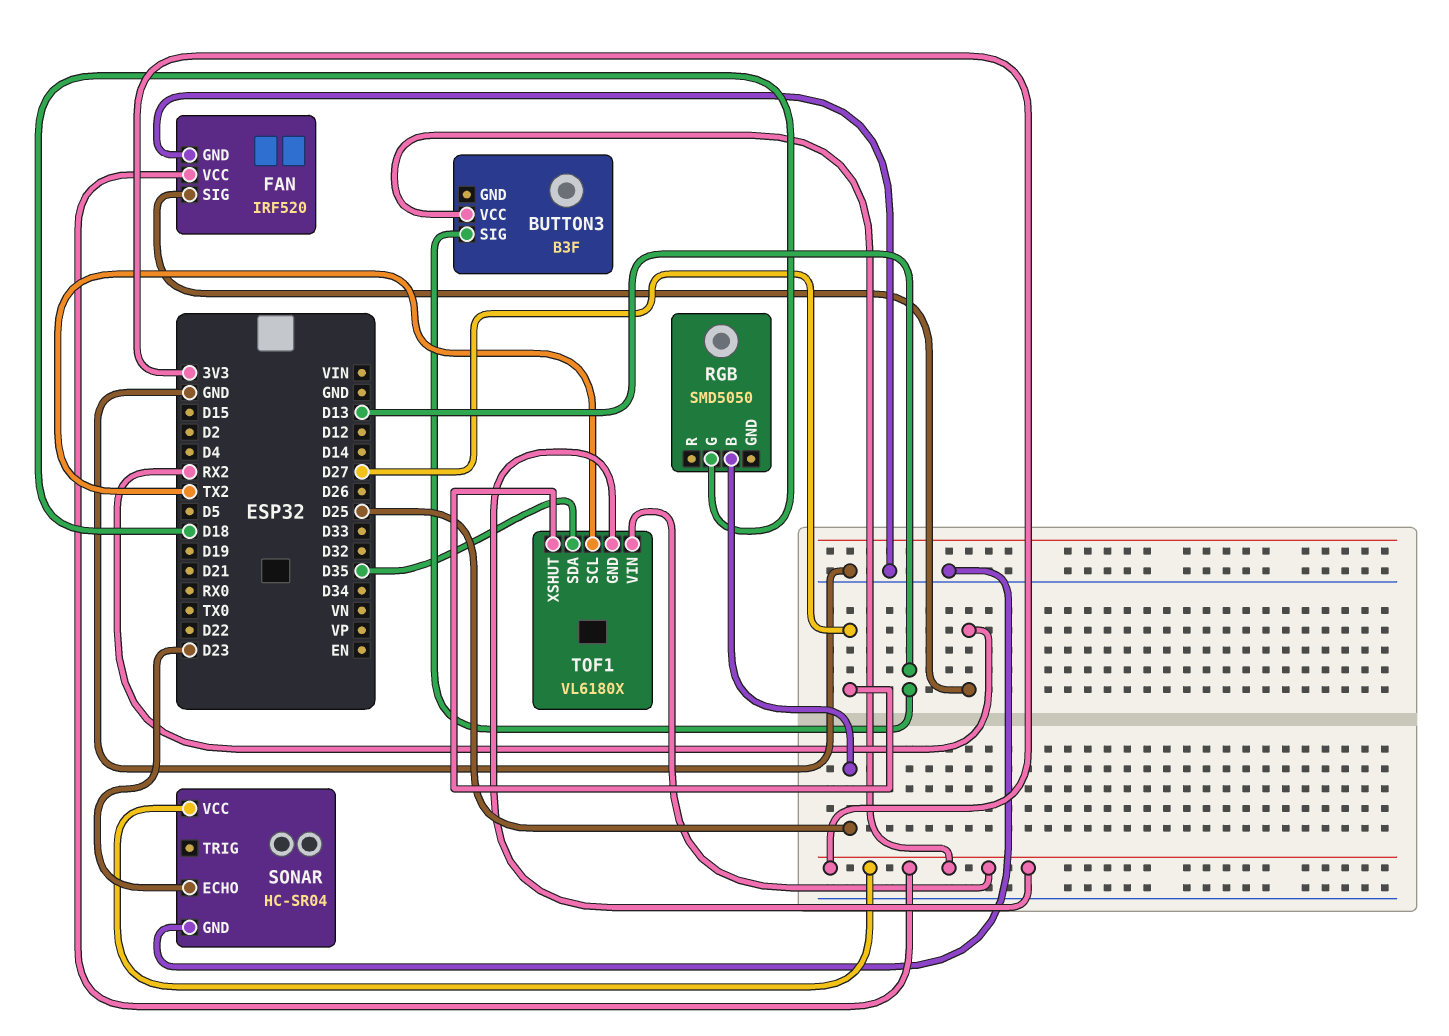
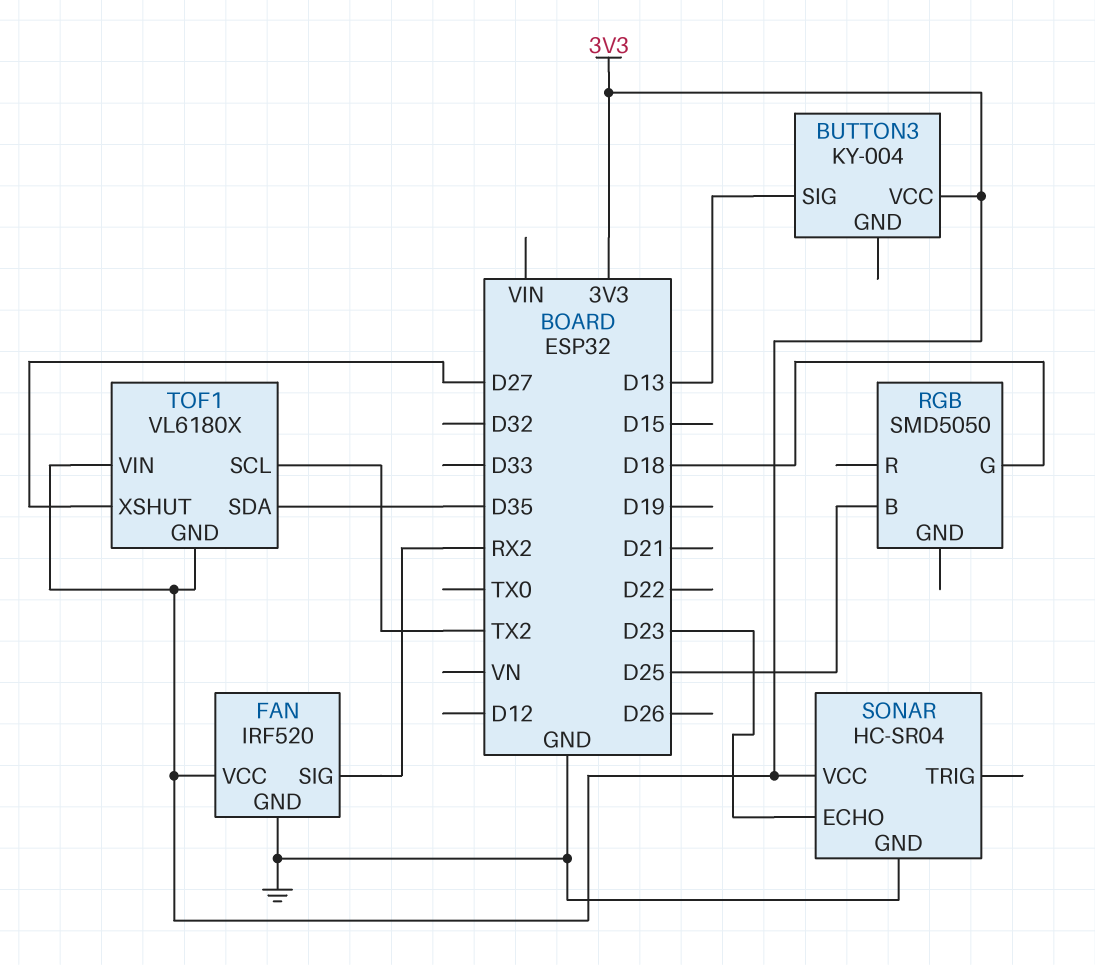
BUTTON3: B3F -> KY-004

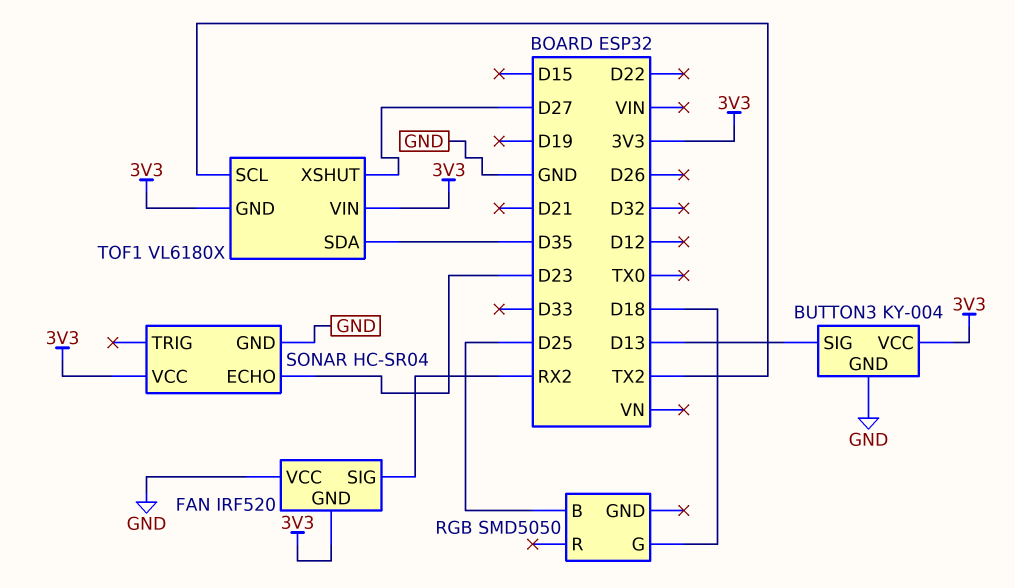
BUTTON3 pin GND: none -> GND
FAN pin GND: GND -> 3V3
FAN pin VCC: 3V3 -> GND

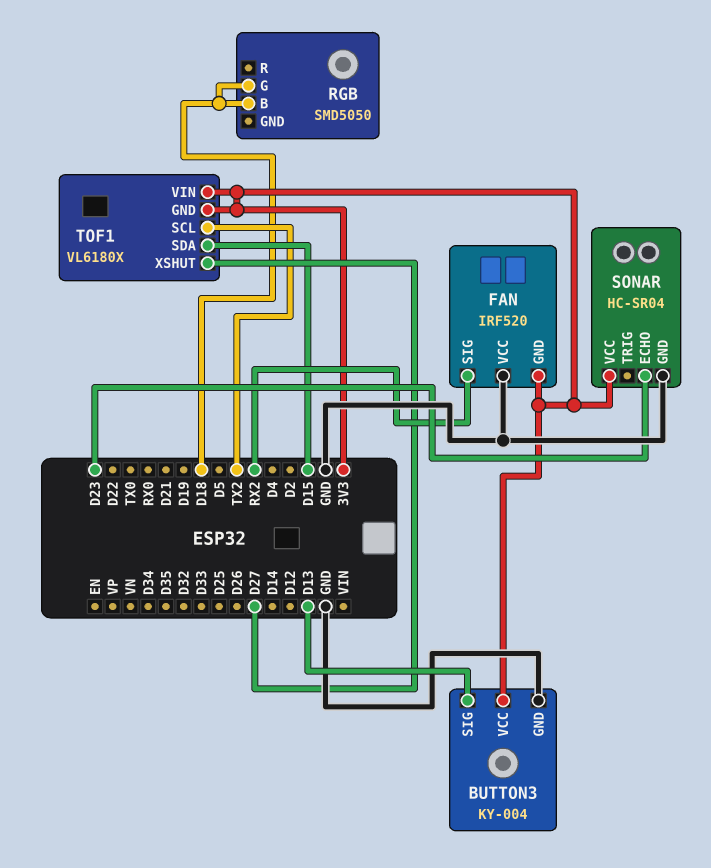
RGB pin B: D25 -> D18
TOF1 pin SDA: D35 -> D15

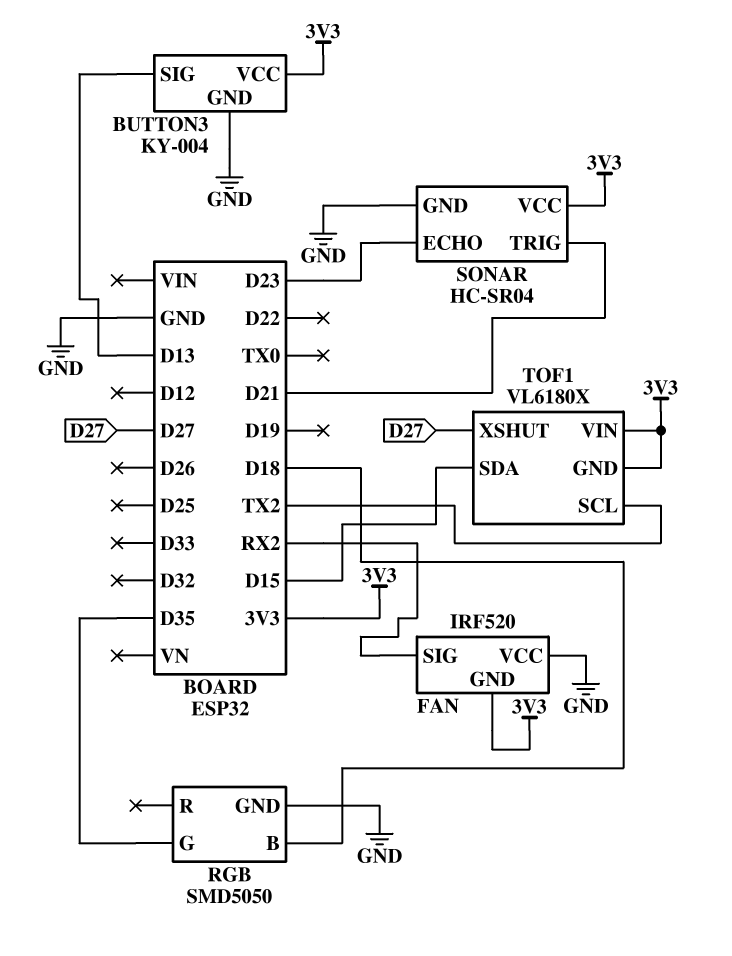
RGB pin G: D18 -> D35
RGB pin GND: none -> GND
SONAR pin TRIG: none -> D21

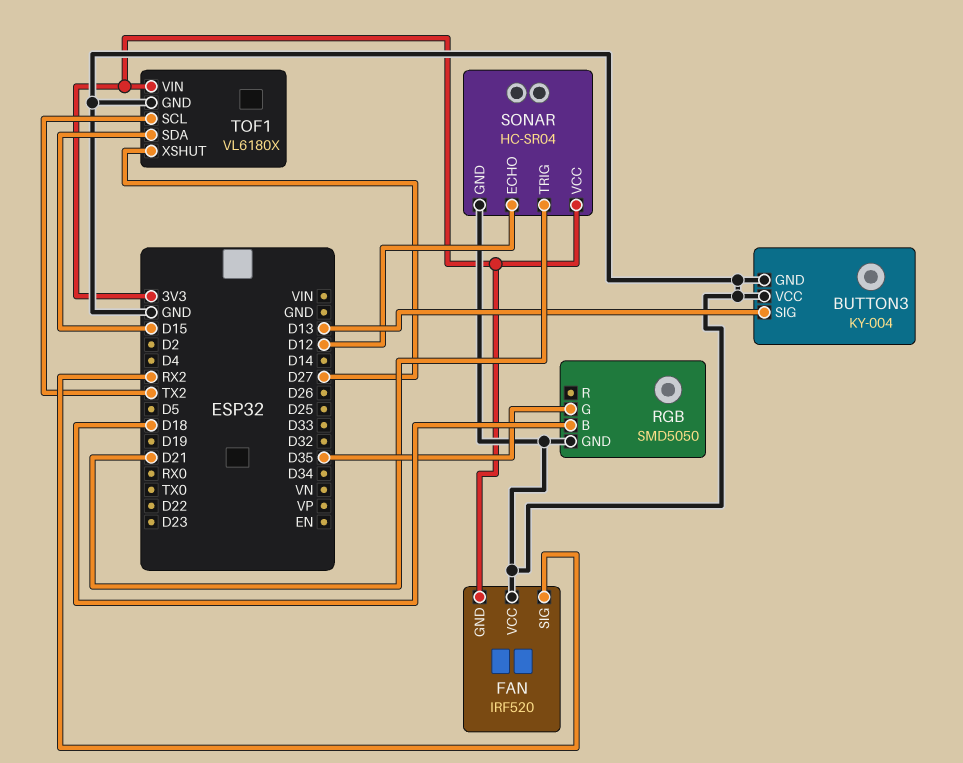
BUTTON3 pin VCC: 3V3 -> GND
SONAR pin ECHO: D23 -> D12
TOF1 pin GND: 3V3 -> GND

